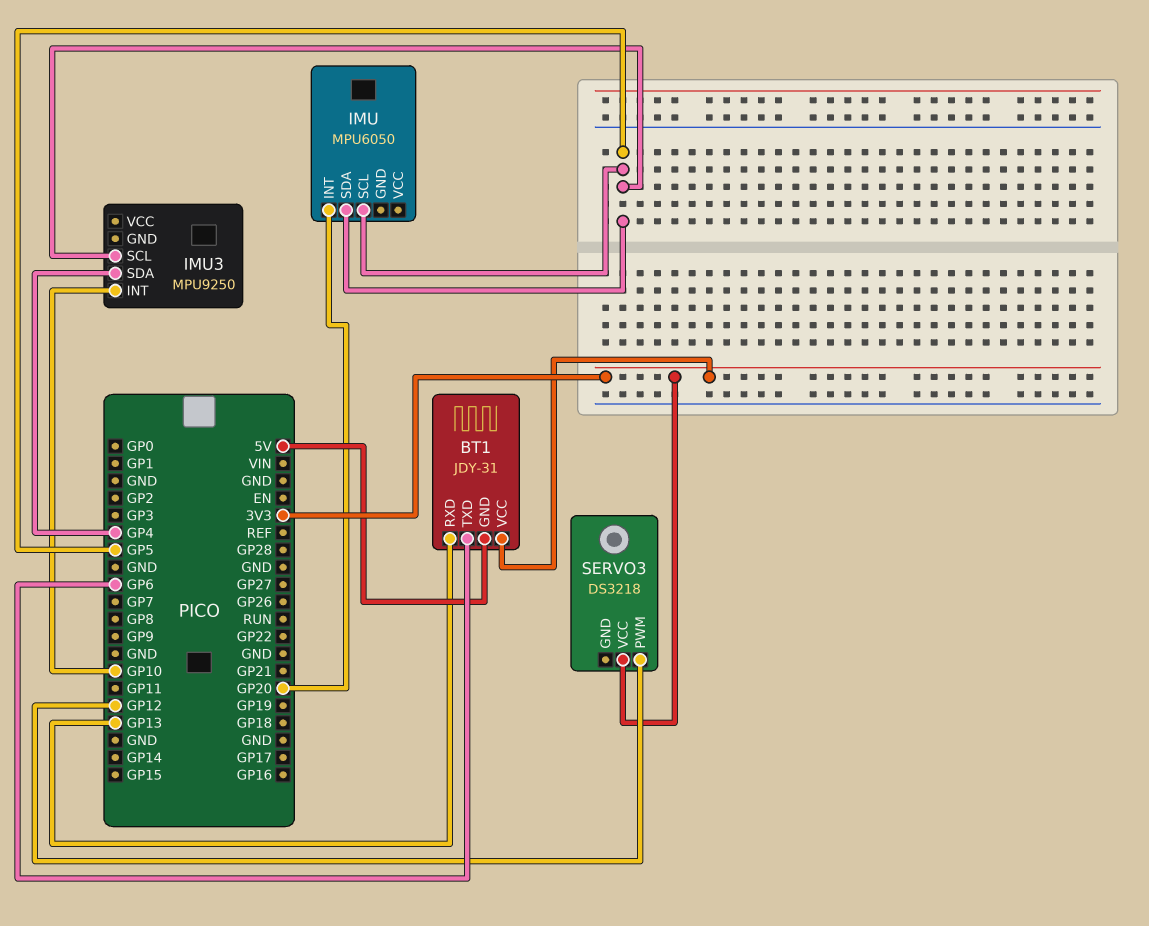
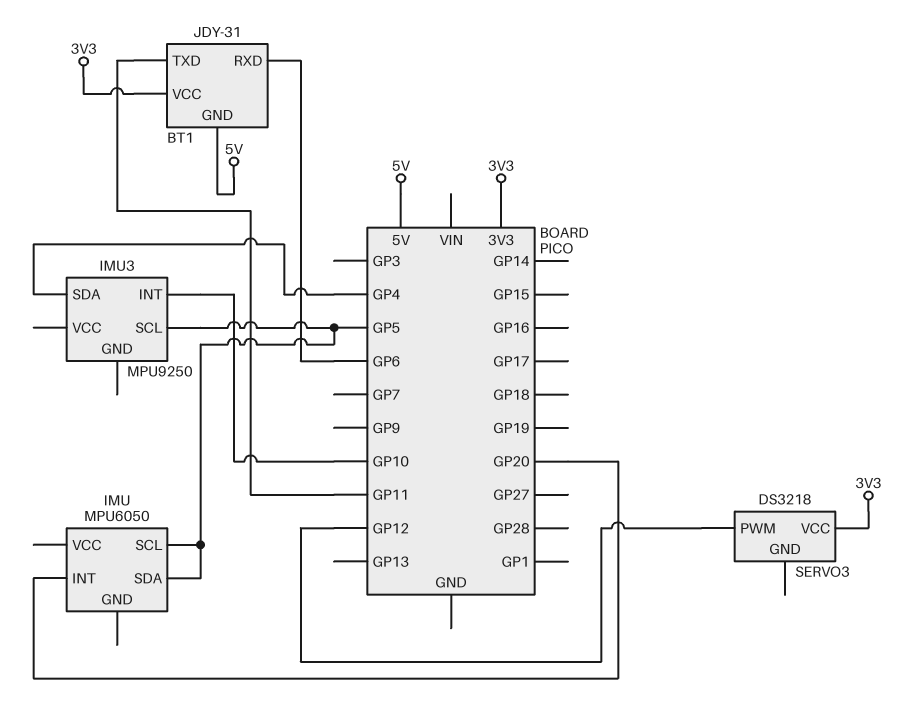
BT1 pin RXD: GP13 -> GP6
BT1 pin TXD: GP6 -> GP11

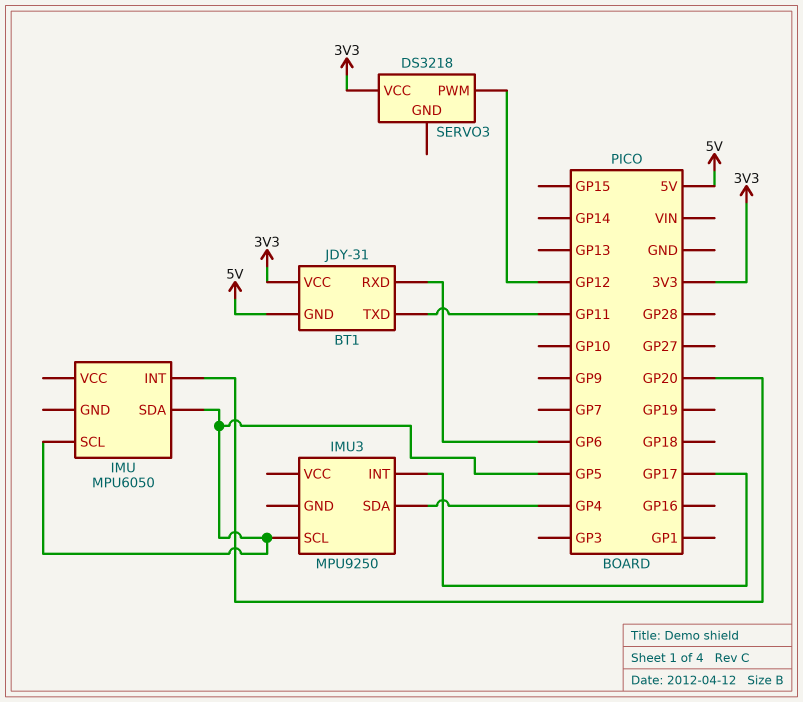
IMU3 pin INT: GP10 -> GP17

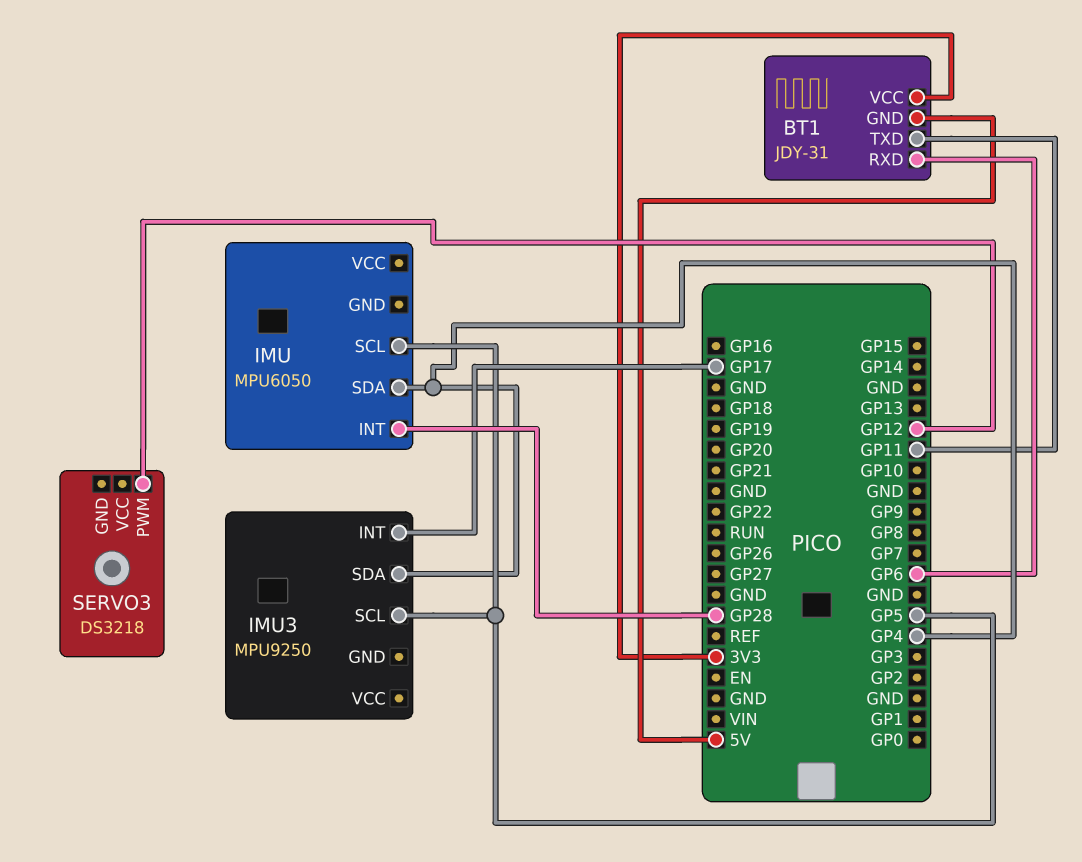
IMU pin INT: GP20 -> GP28
IMU pin SDA: GP5 -> GP4
SERVO3 pin VCC: 3V3 -> none

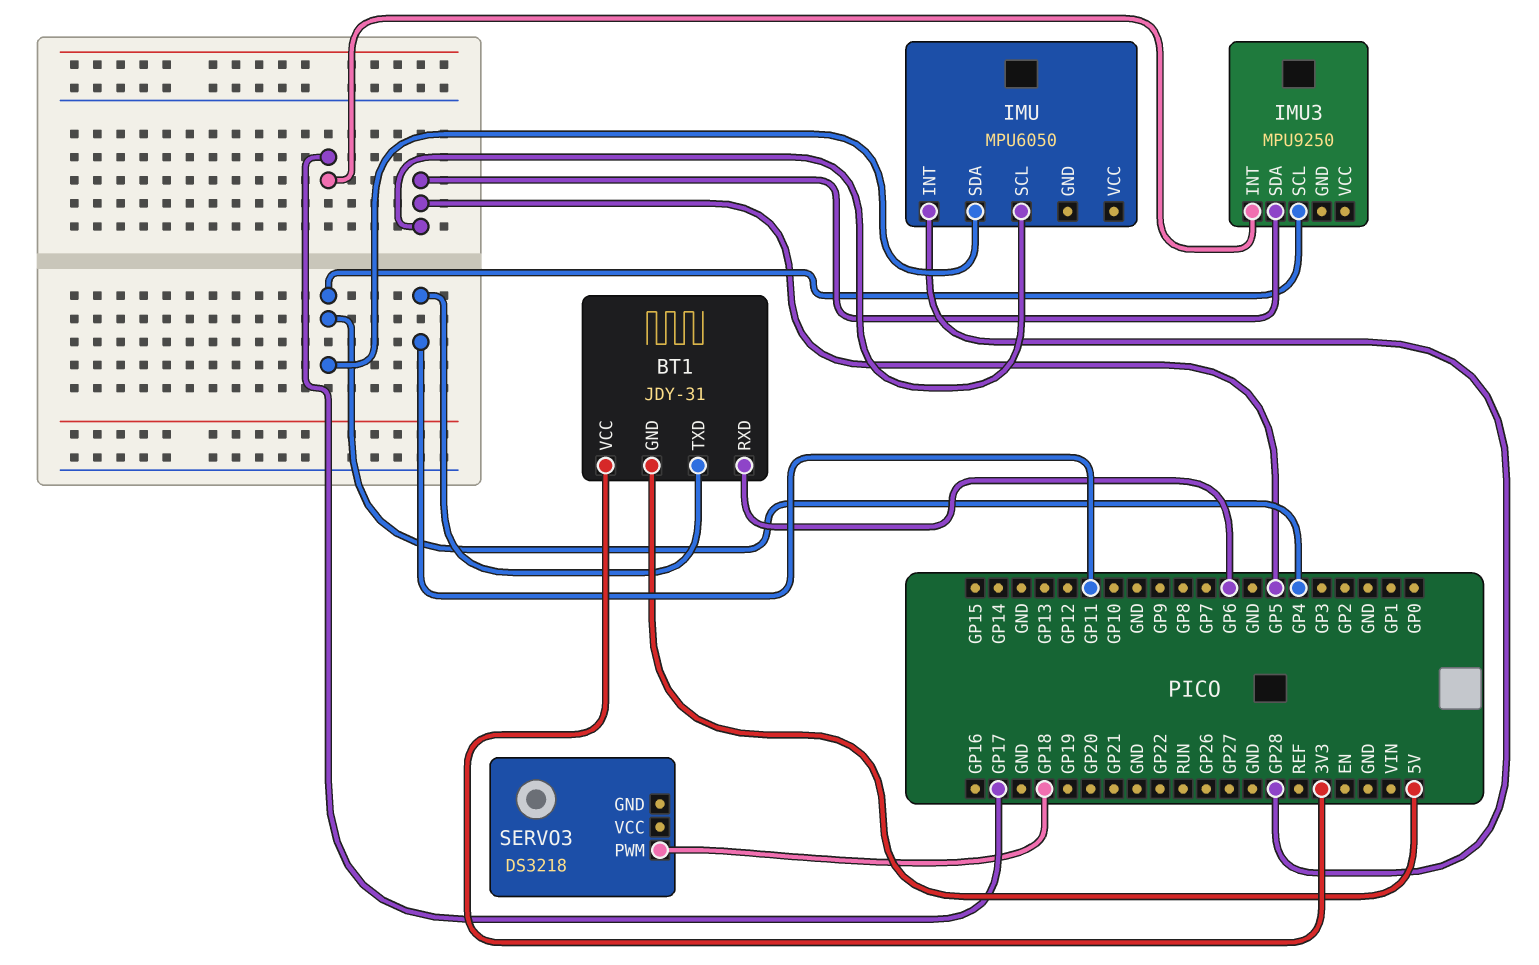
IMU3 pin SCL: GP5 -> GP4
IMU3 pin SDA: GP4 -> GP5
SERVO3 pin PWM: GP12 -> GP18

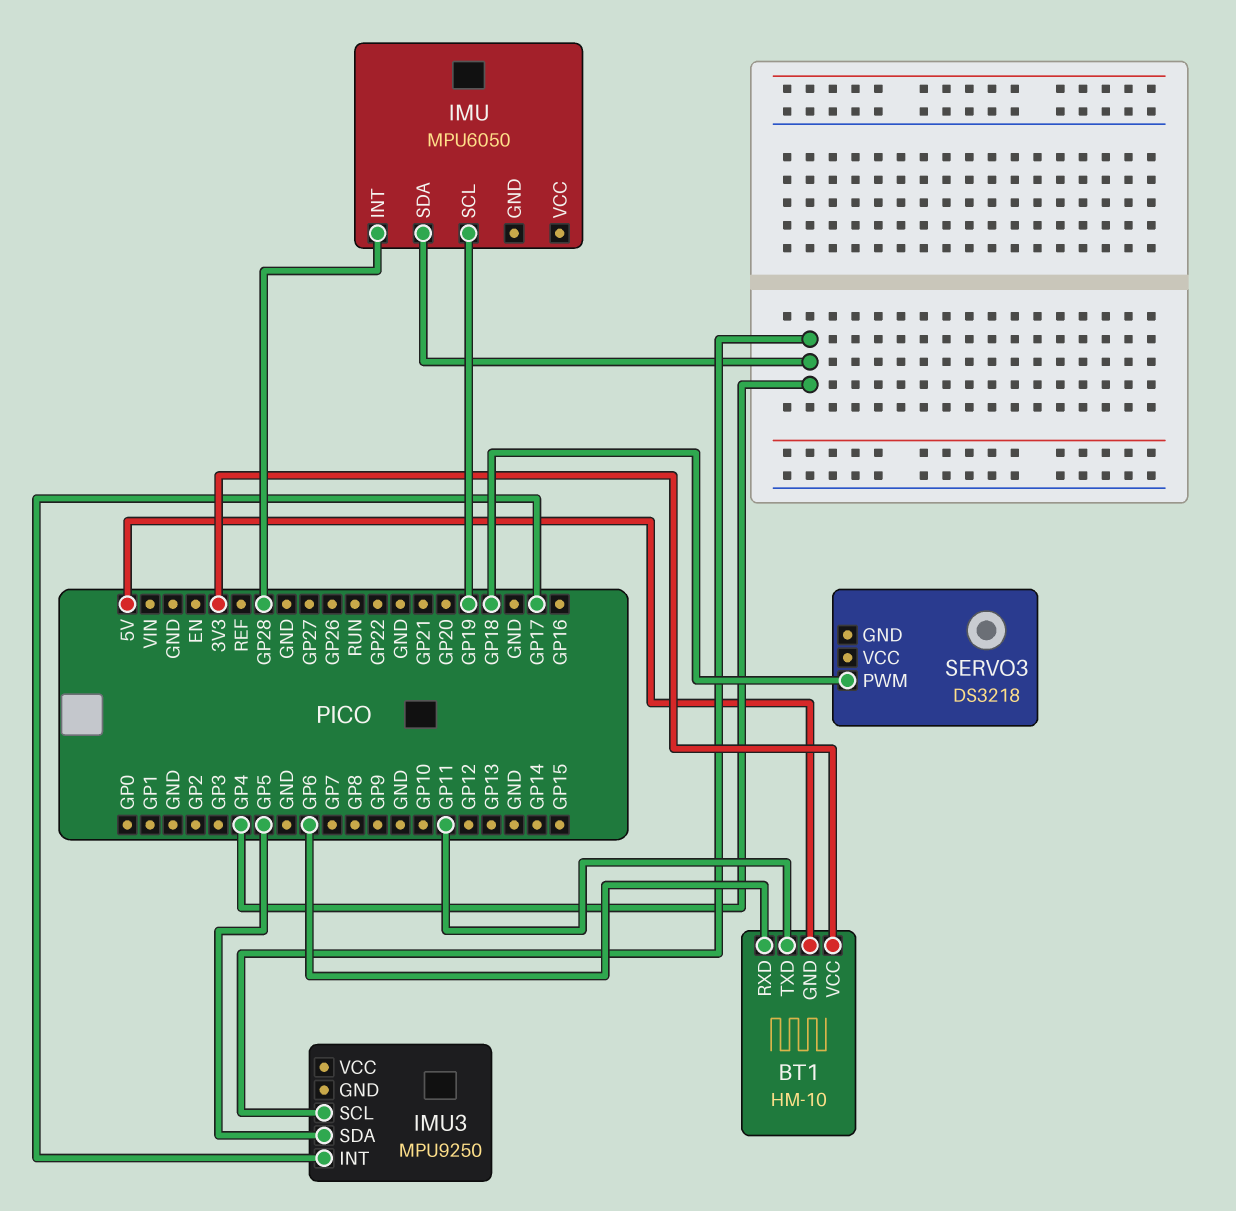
BT1: JDY-31 -> HM-10
IMU pin SCL: GP5 -> GP19

